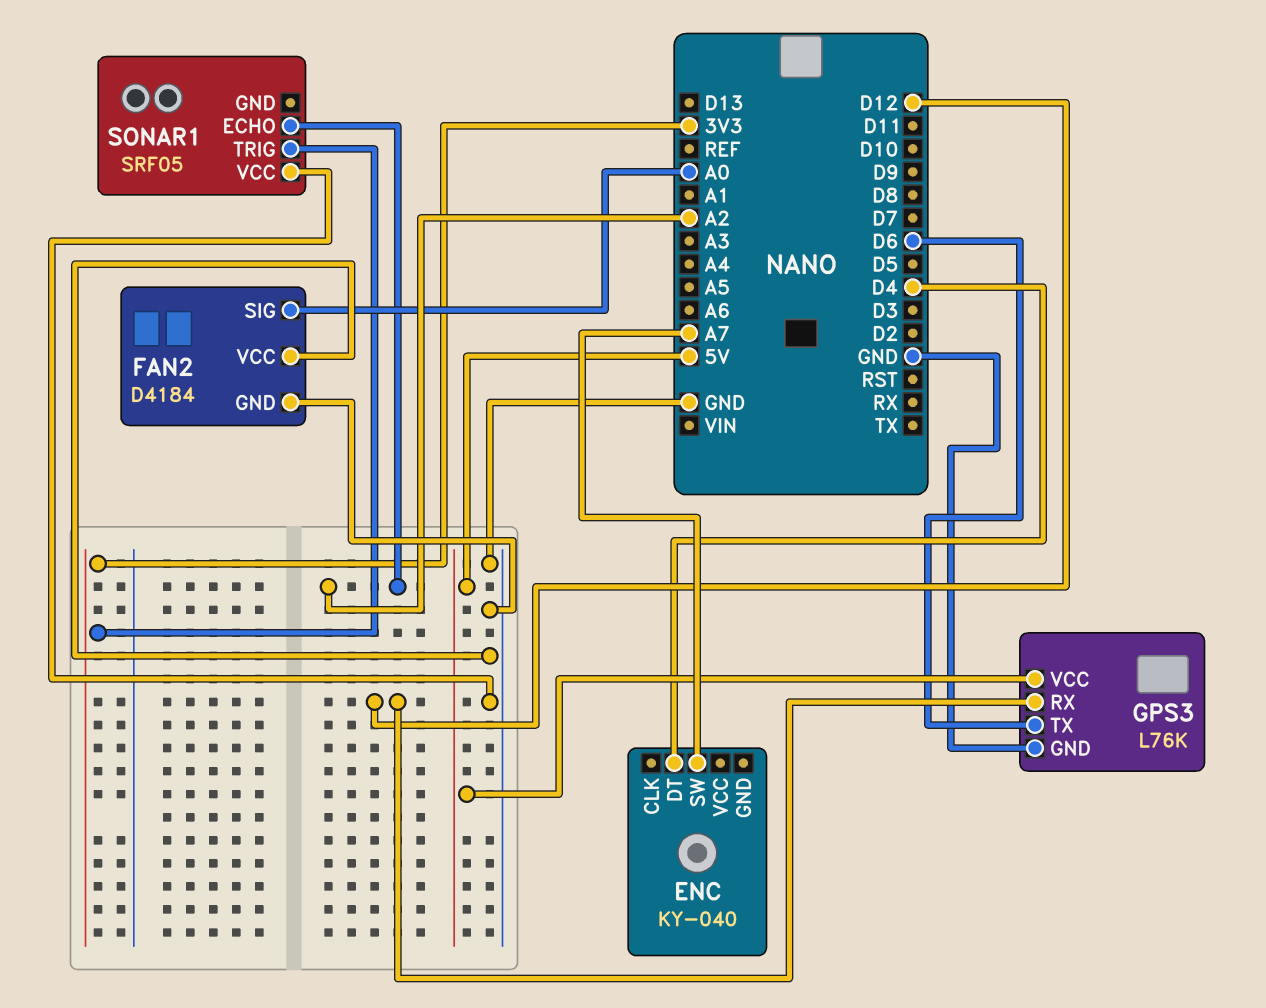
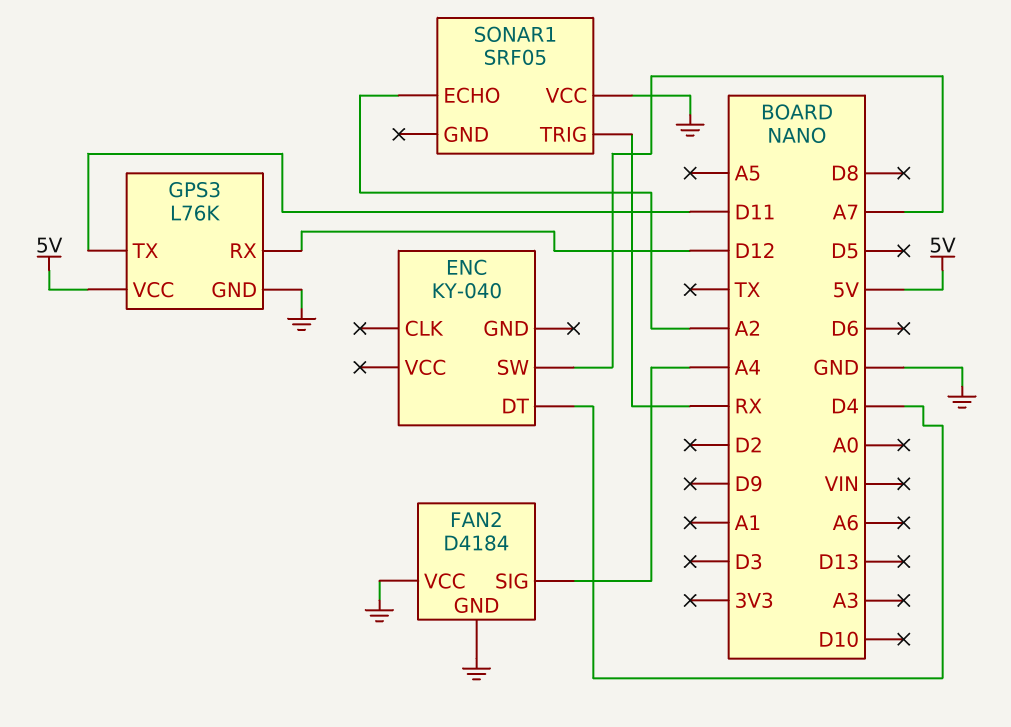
FAN2 pin SIG: A0 -> A4
GPS3 pin TX: D6 -> D11
SONAR1 pin TRIG: 3V3 -> RX

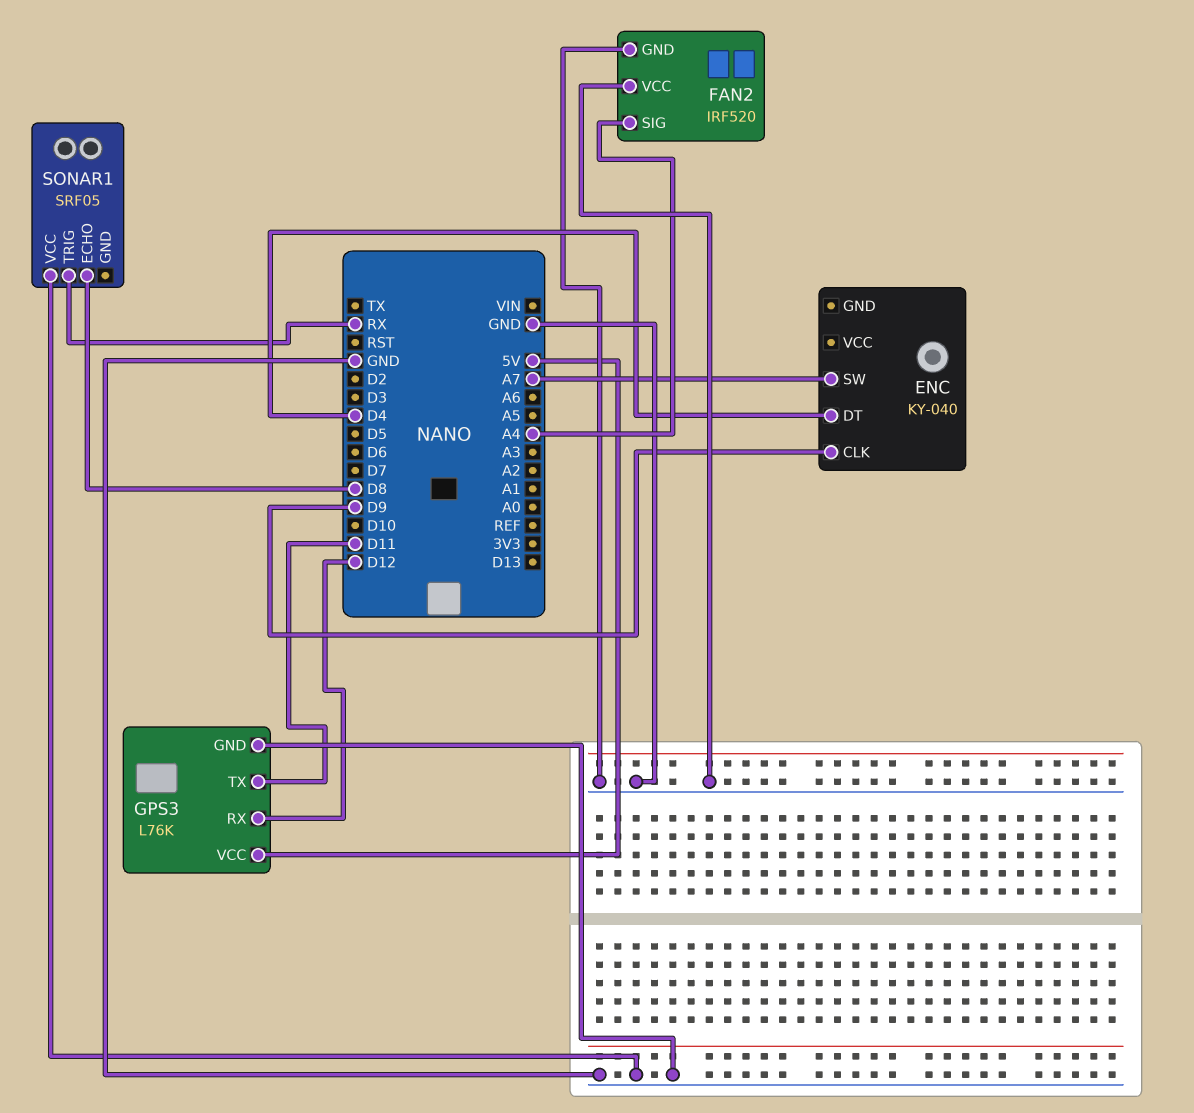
ENC pin CLK: none -> D9
FAN2: D4184 -> IRF520
SONAR1 pin ECHO: A2 -> D8

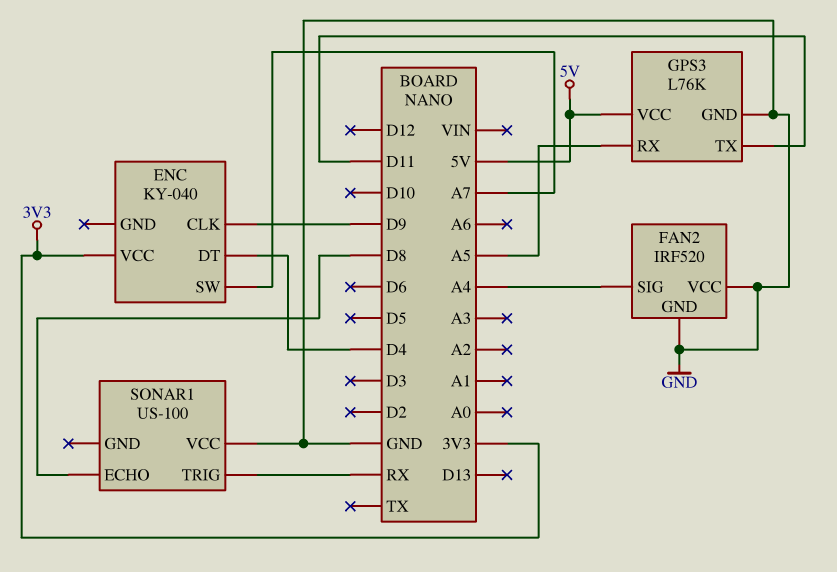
ENC pin VCC: none -> 3V3
GPS3 pin RX: D12 -> A5
SONAR1: SRF05 -> US-100

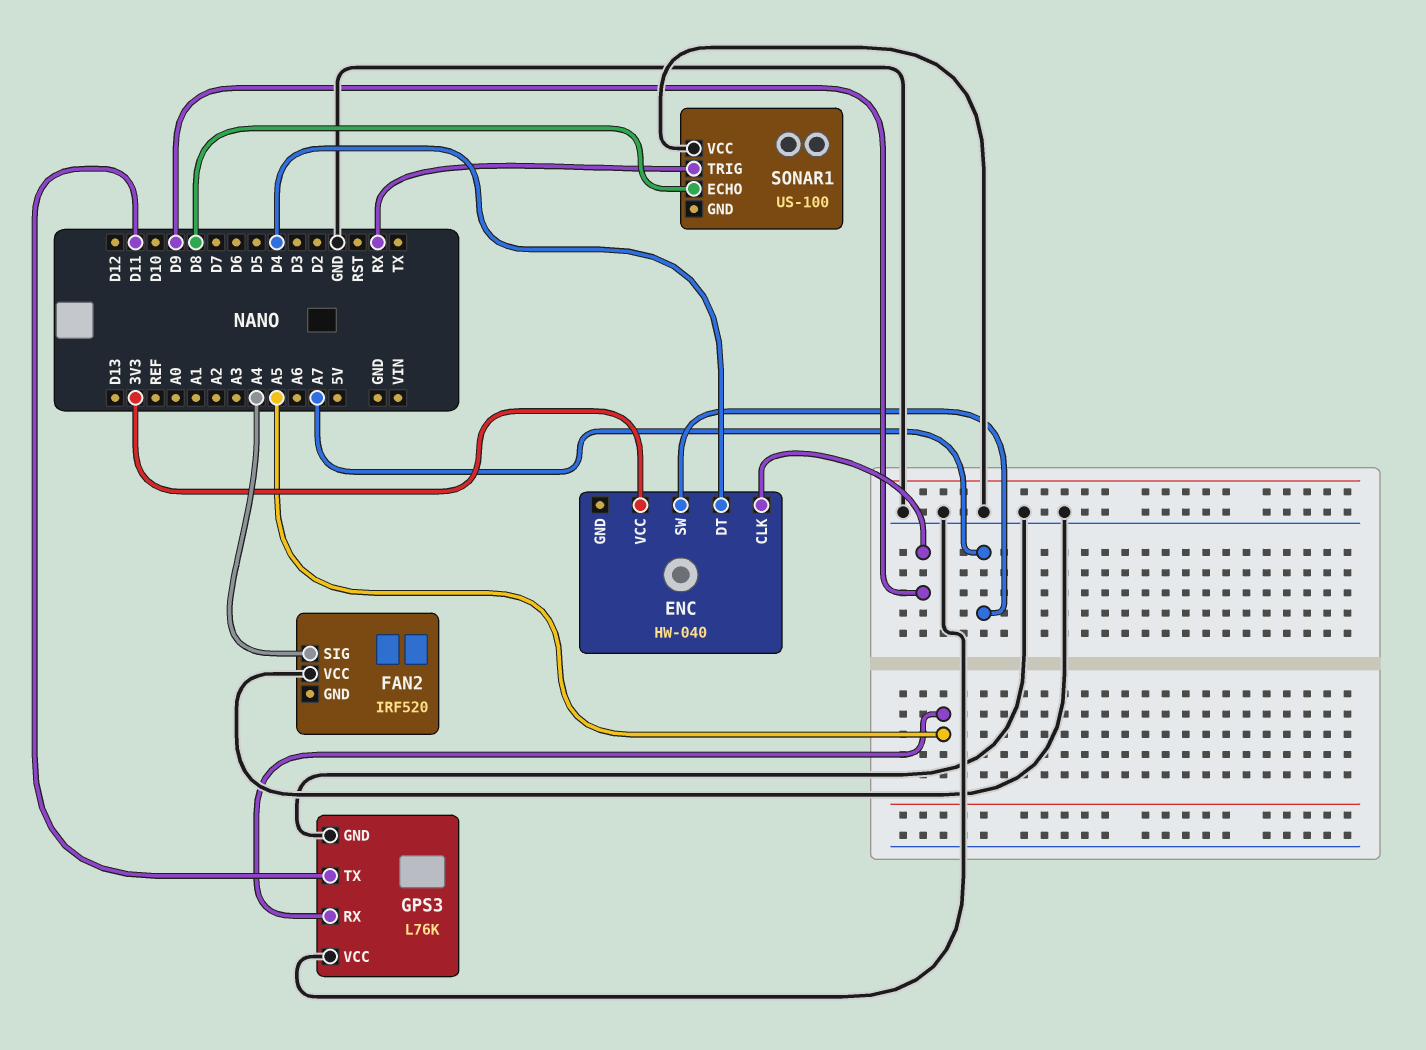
ENC: KY-040 -> HW-040
FAN2 pin GND: GND -> none
GPS3 pin VCC: 5V -> GND

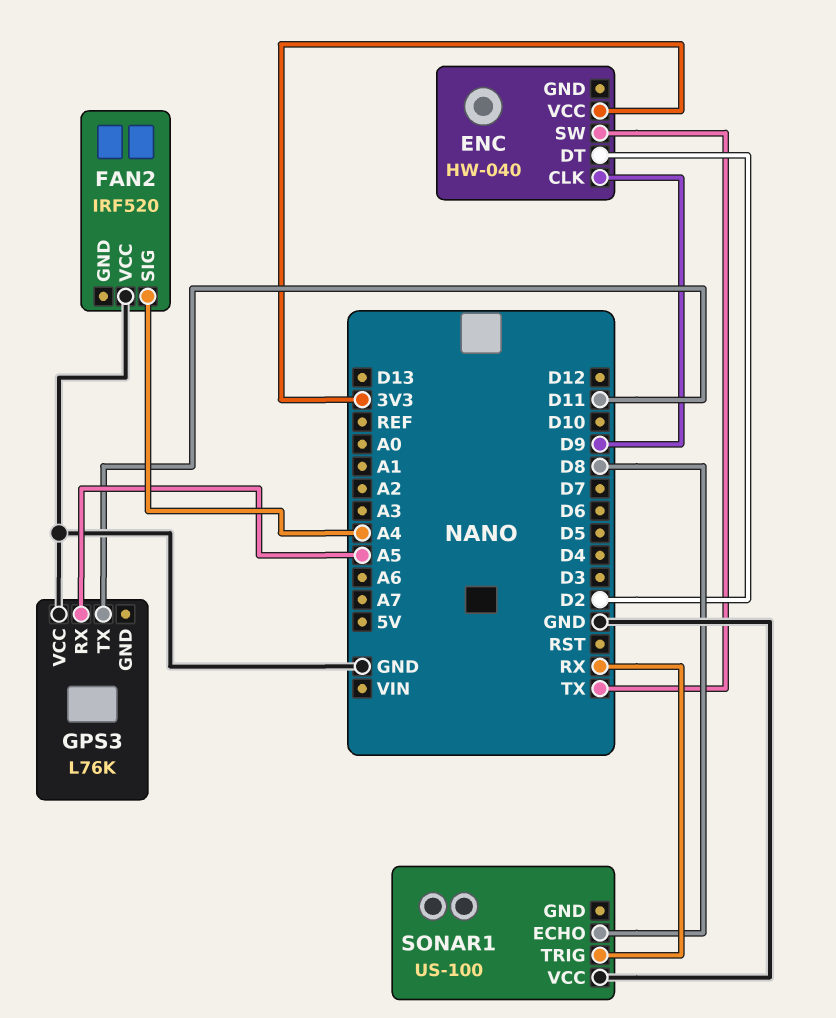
ENC pin DT: D4 -> D2
ENC pin SW: A7 -> TX
GPS3 pin GND: GND -> none

